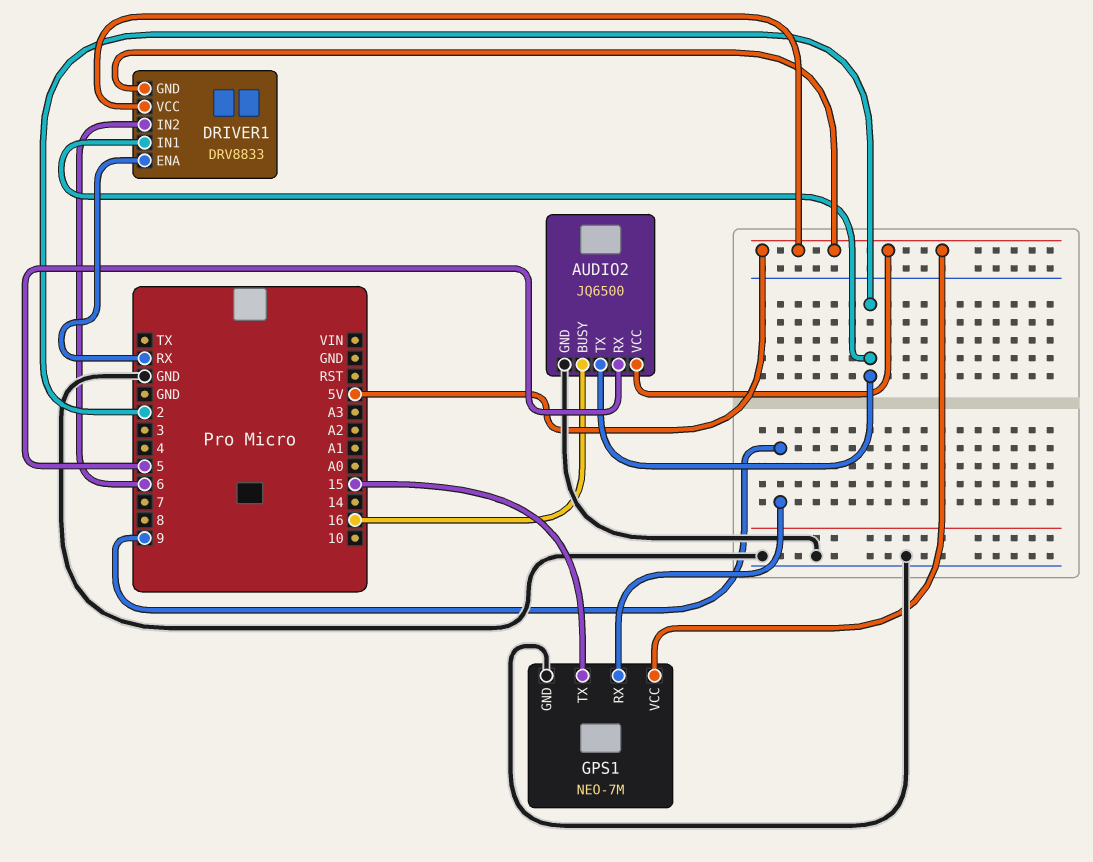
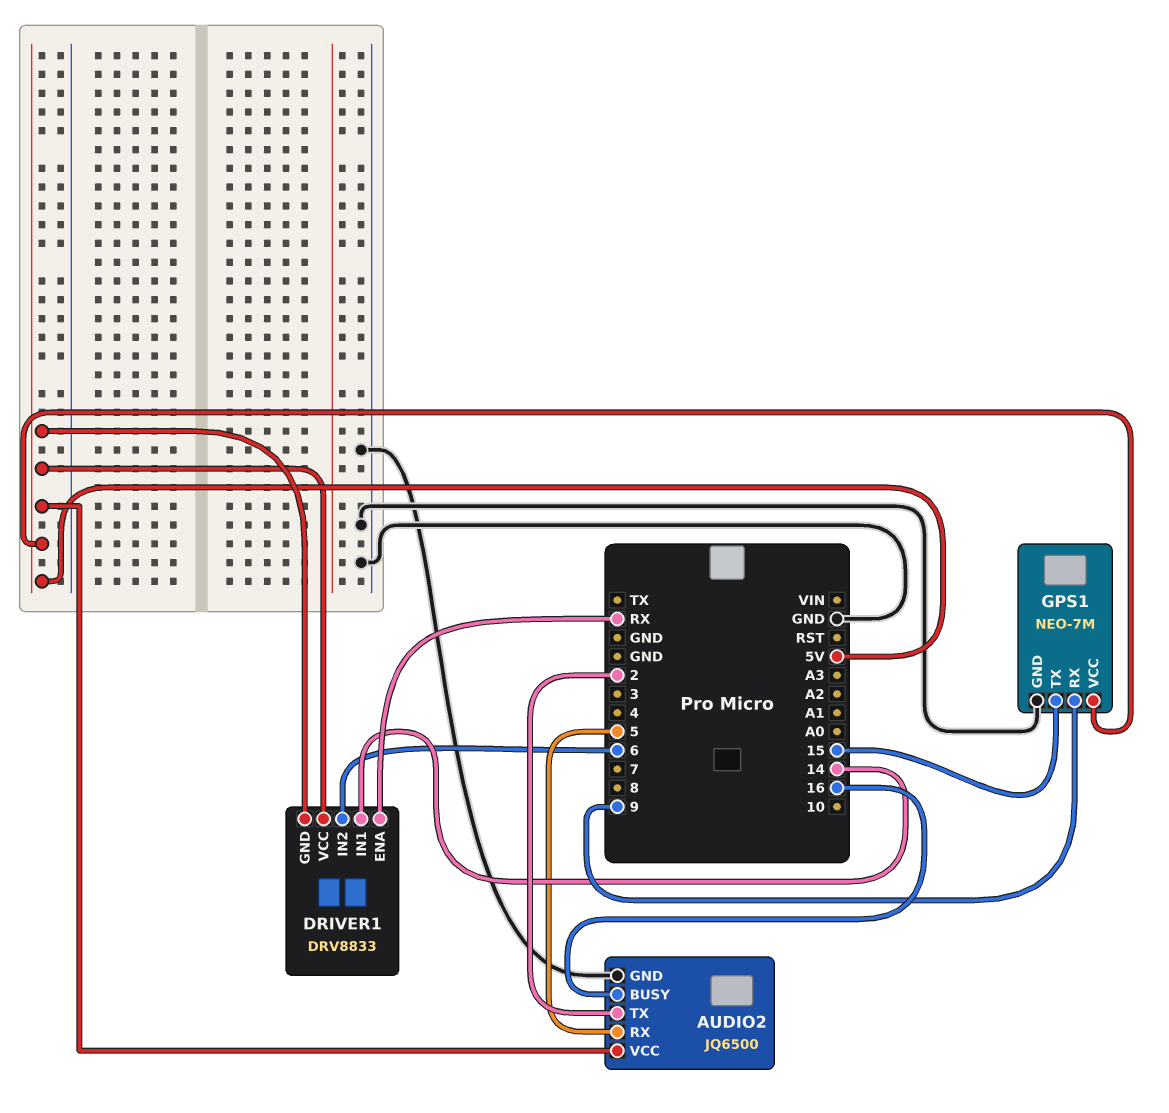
DRIVER1 pin IN1: 2 -> 14

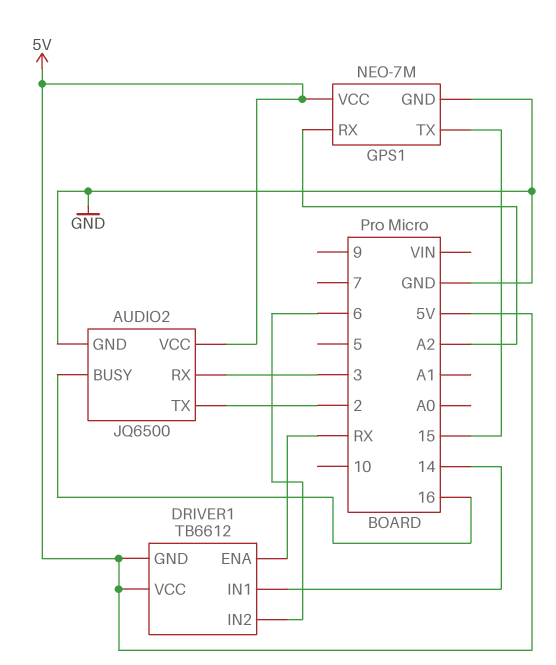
AUDIO2 pin RX: 5 -> 3
DRIVER1: DRV8833 -> TB6612
GPS1 pin RX: 9 -> A2

